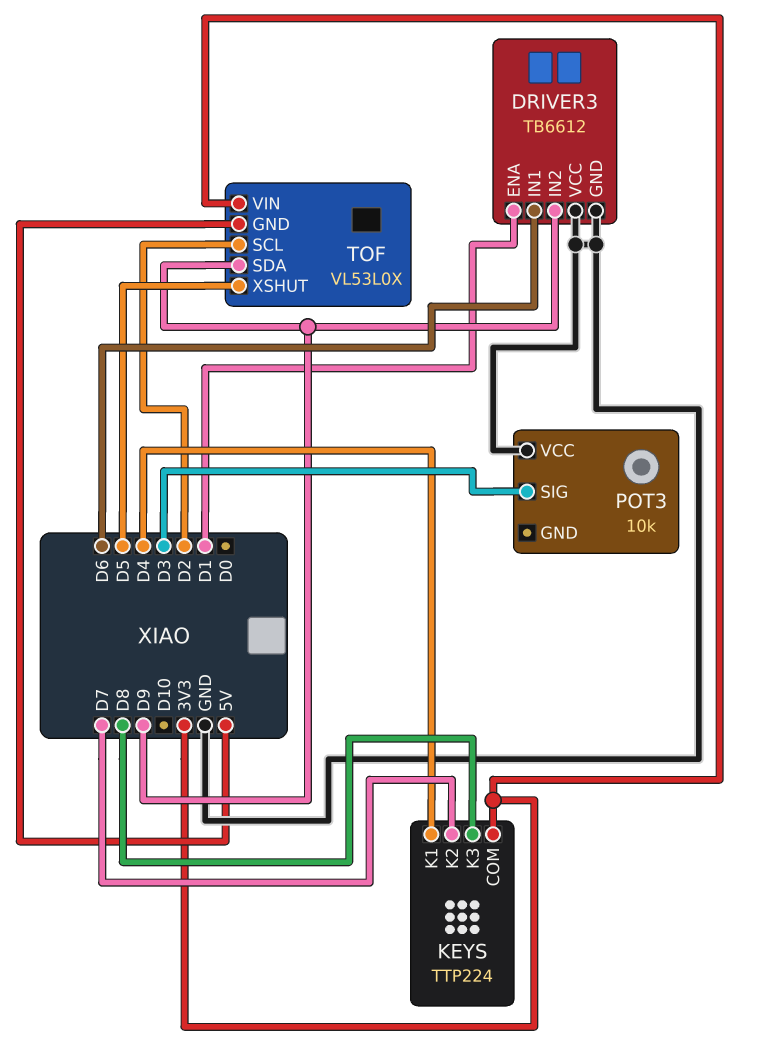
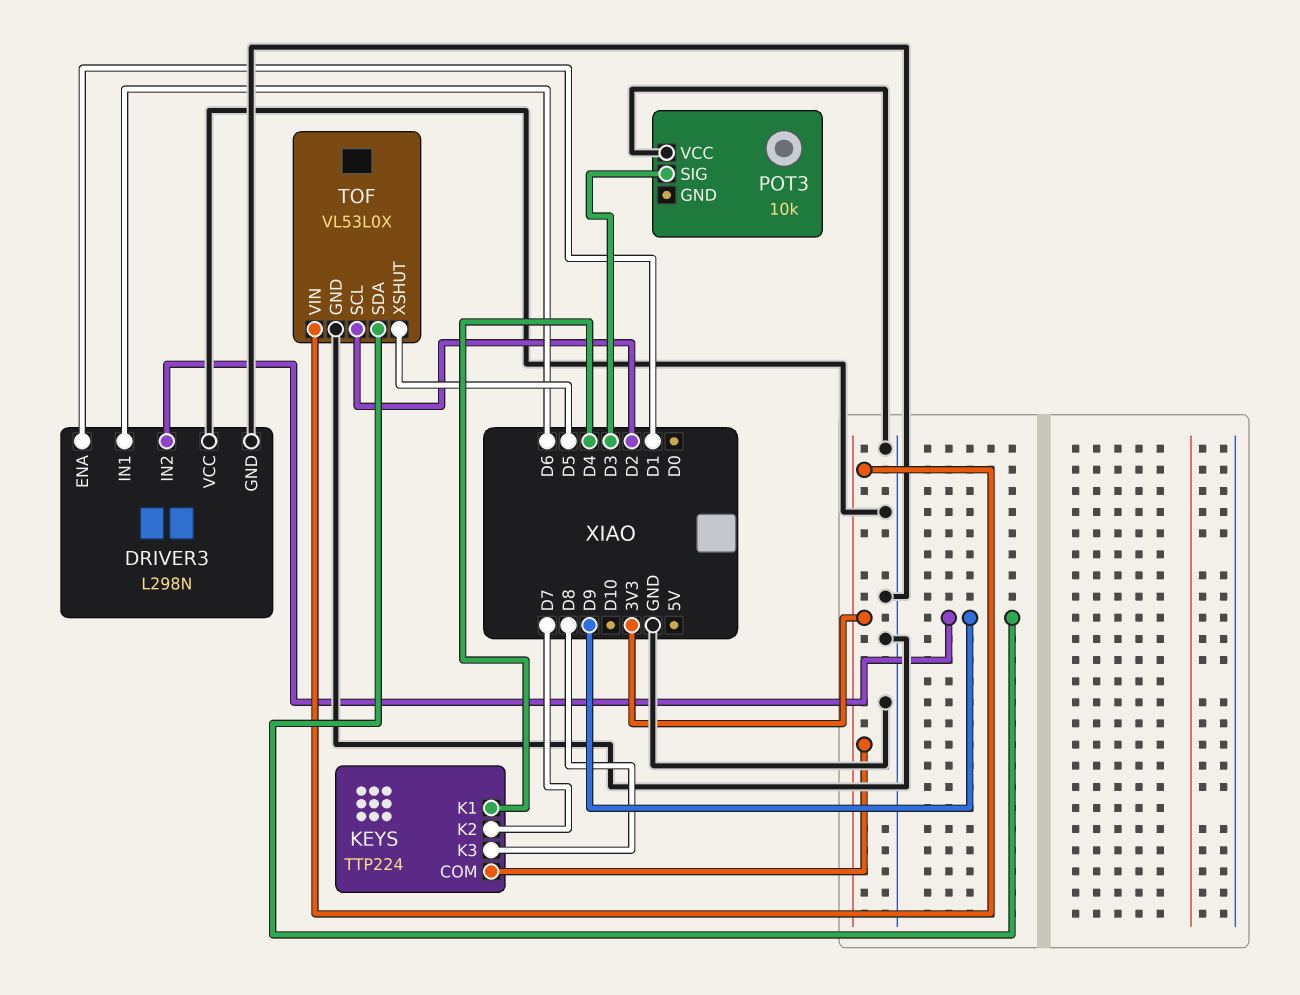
DRIVER3: TB6612 -> L298N
TOF pin GND: 5V -> GND

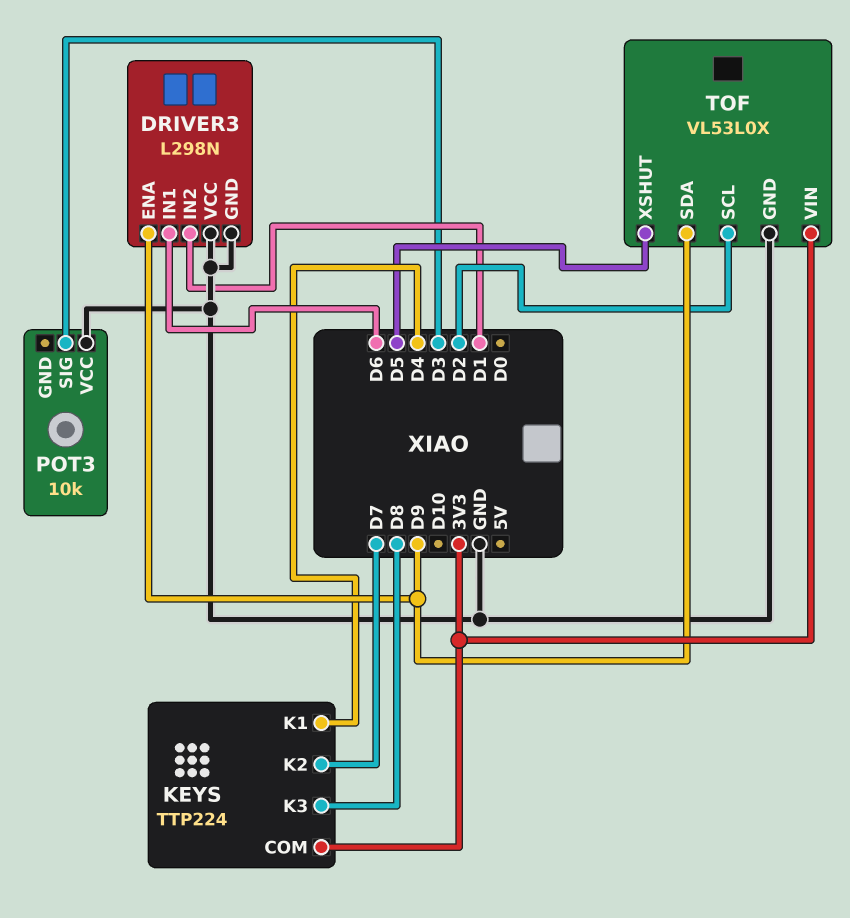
DRIVER3 pin ENA: D1 -> D9
DRIVER3 pin IN2: D9 -> D1

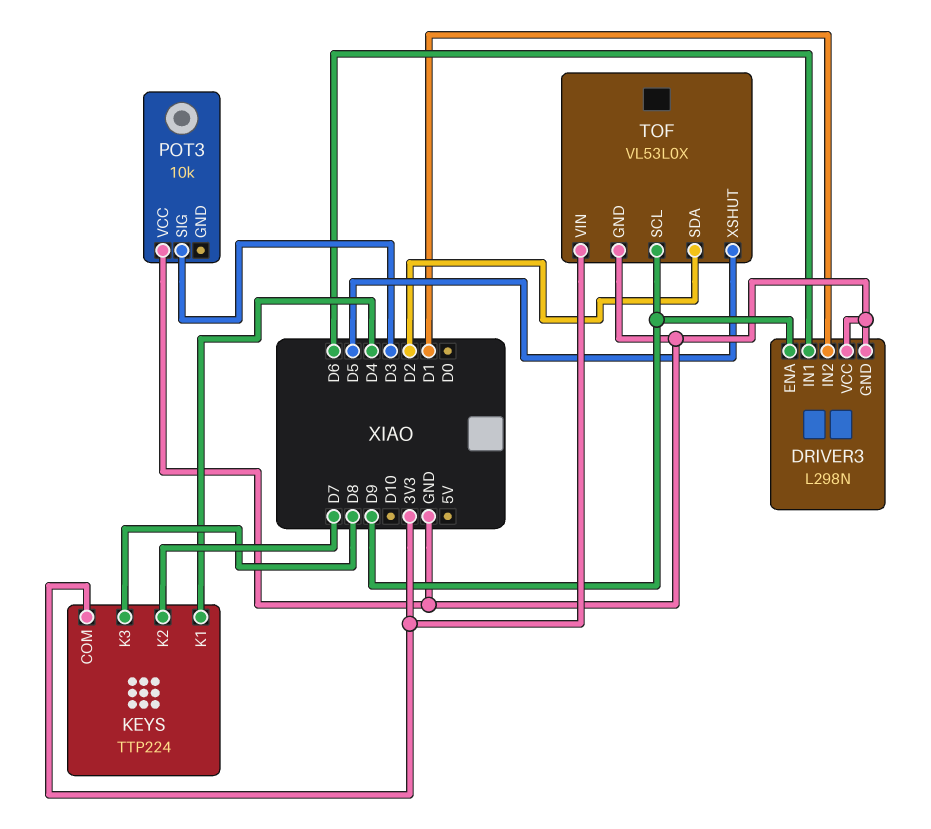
TOF pin SCL: D2 -> D9
TOF pin SDA: D9 -> D2

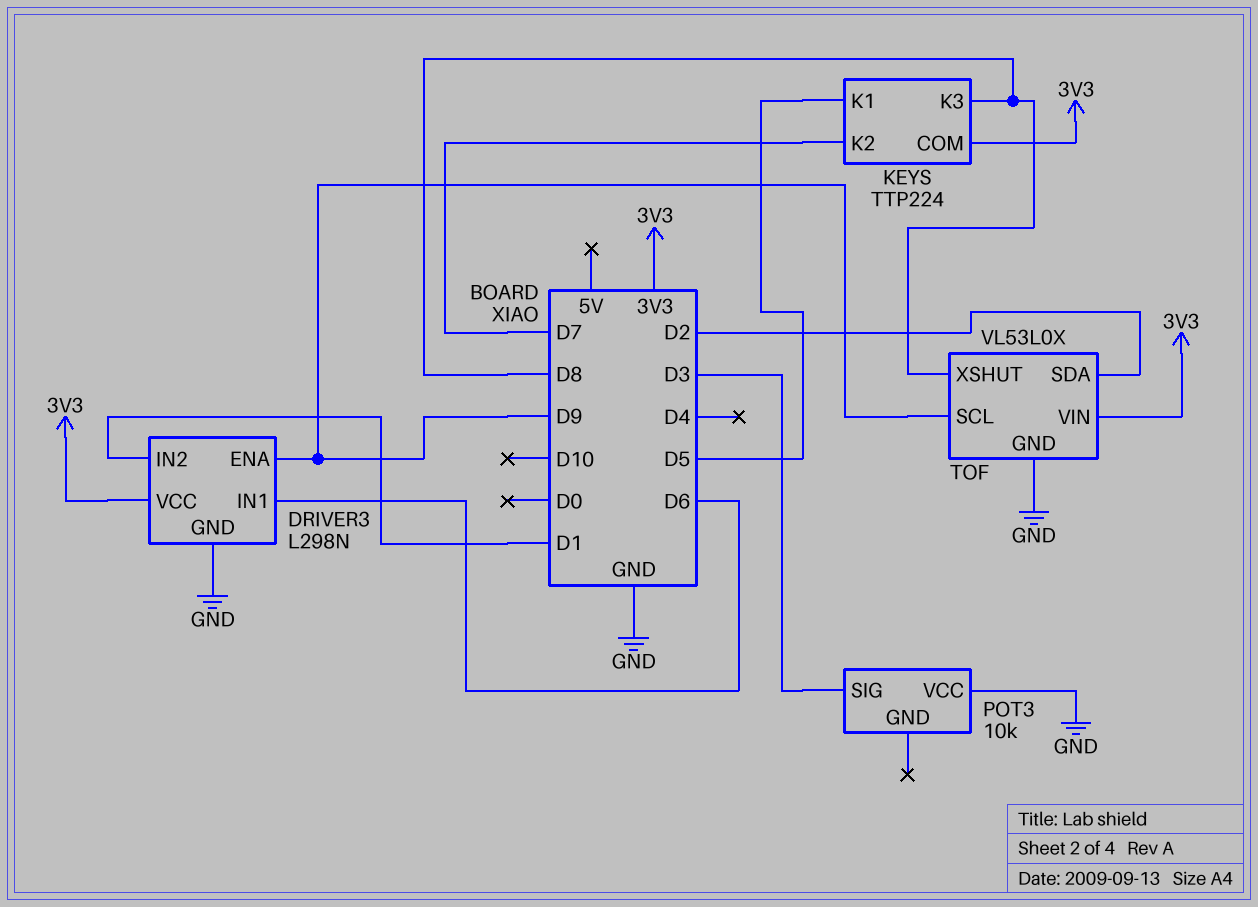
DRIVER3 pin VCC: GND -> 3V3
KEYS pin K1: D4 -> D5
TOF pin XSHUT: D5 -> D8

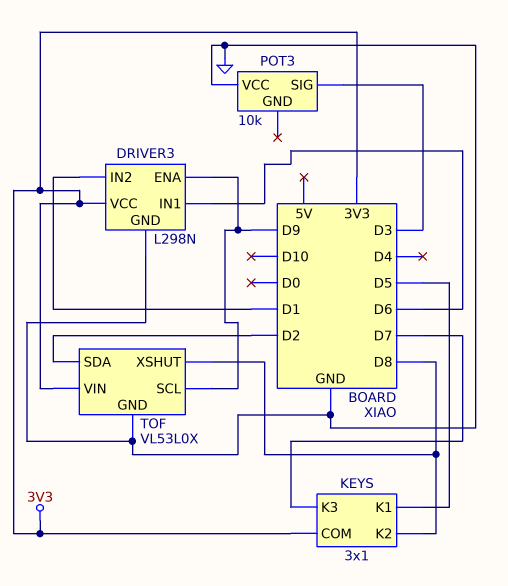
KEYS: TTP224 -> 3x1
KEYS pin K2: D7 -> D8
KEYS pin K3: D8 -> D7

